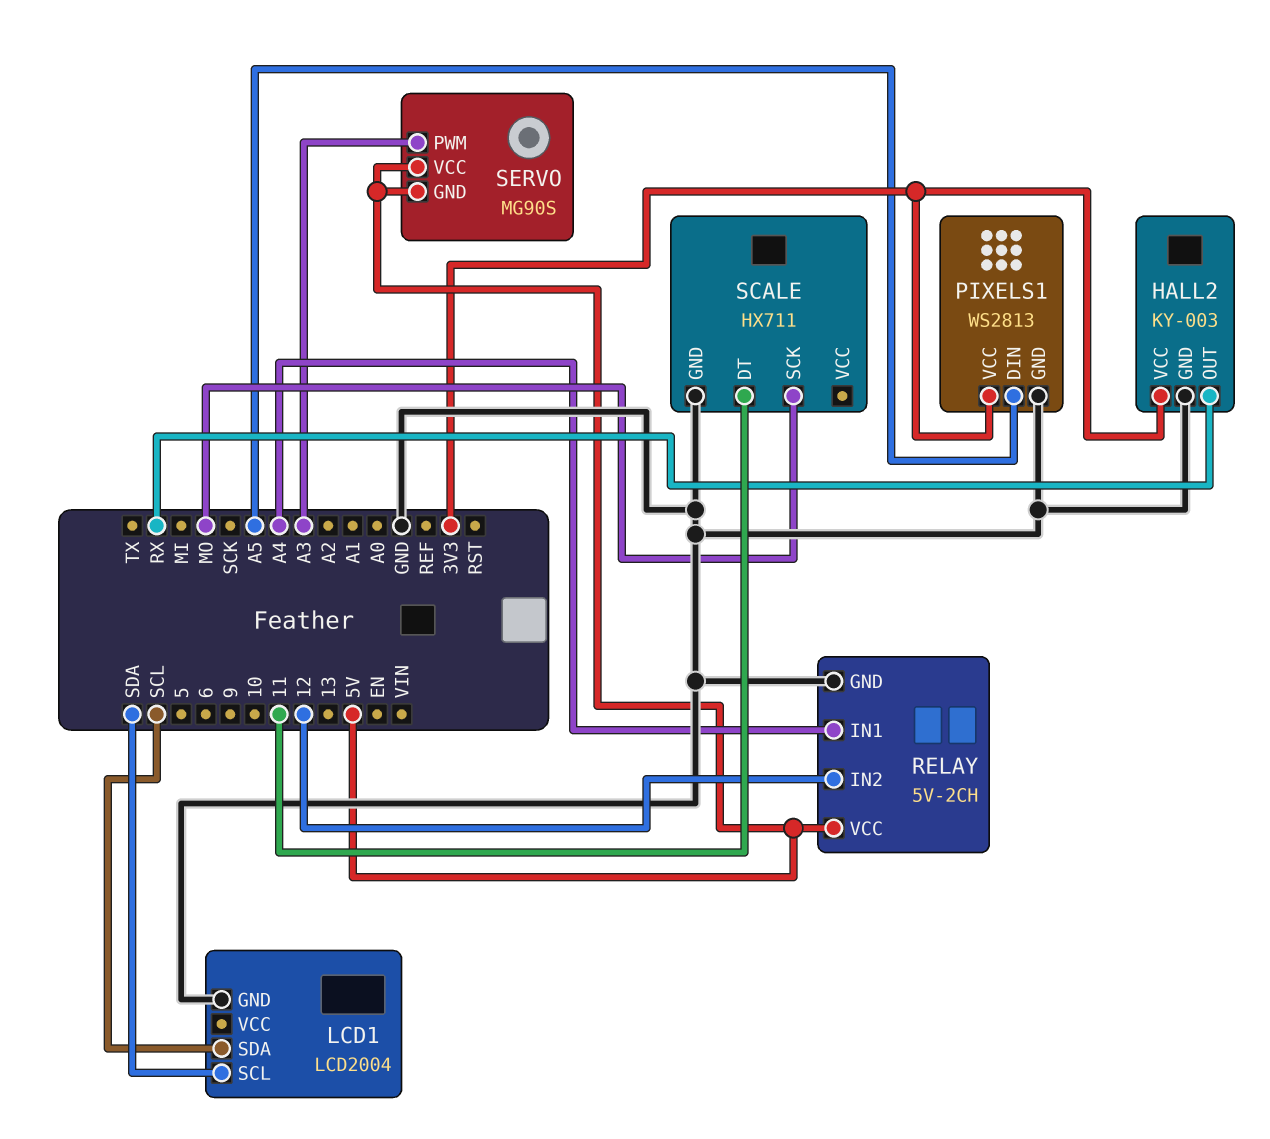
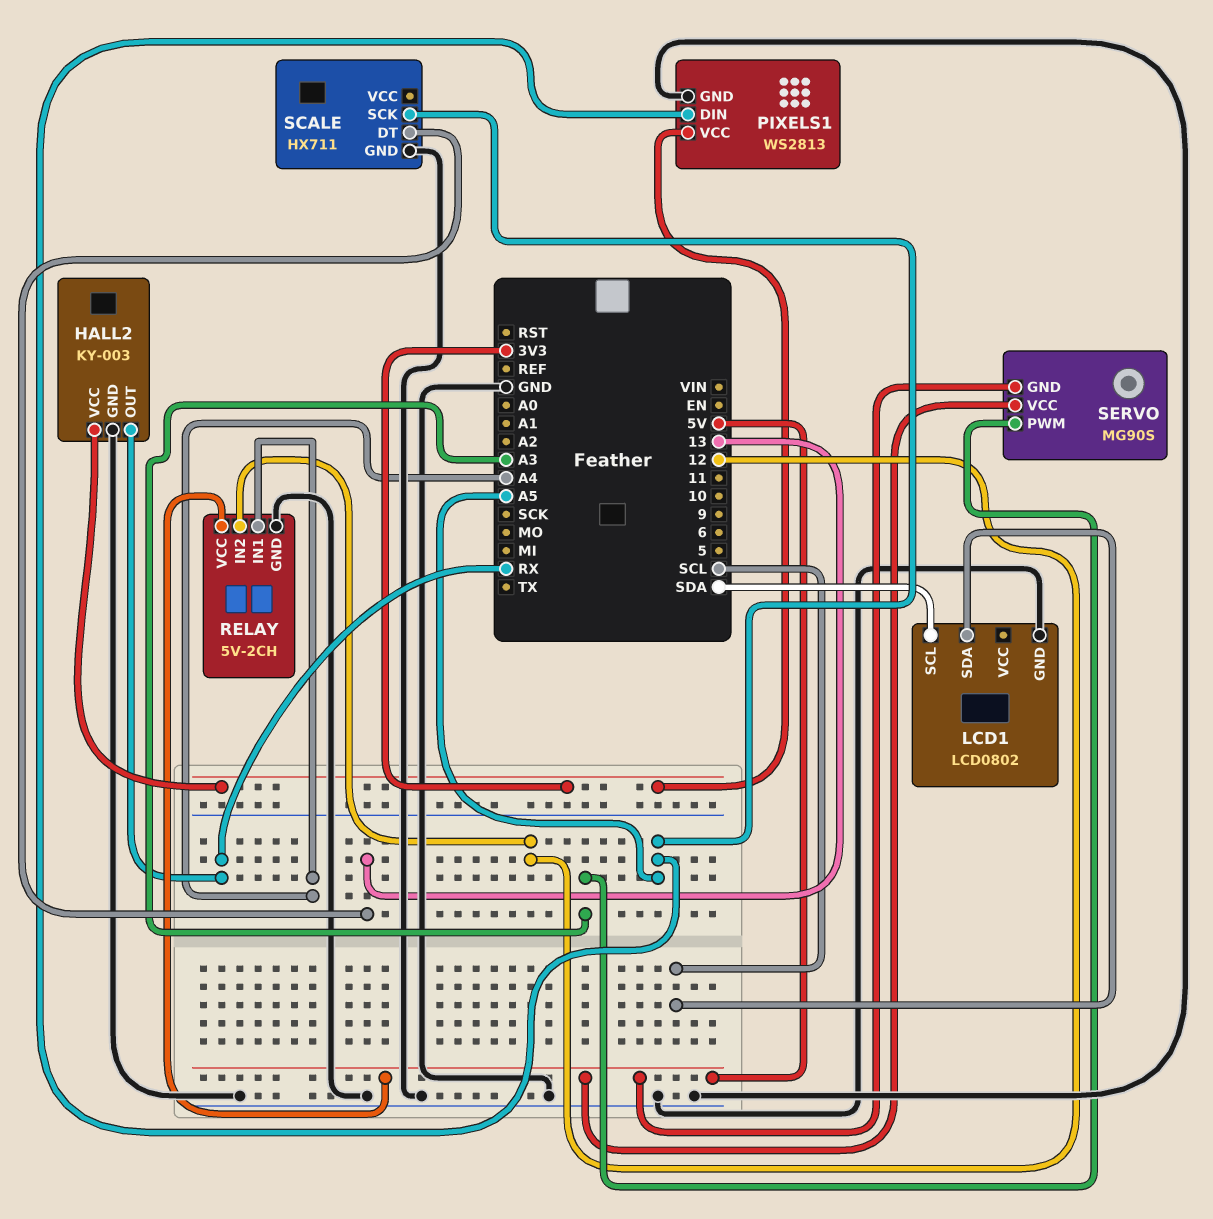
LCD1: LCD2004 -> LCD0802
SCALE pin DT: 11 -> 13
SCALE pin SCK: MO -> A5

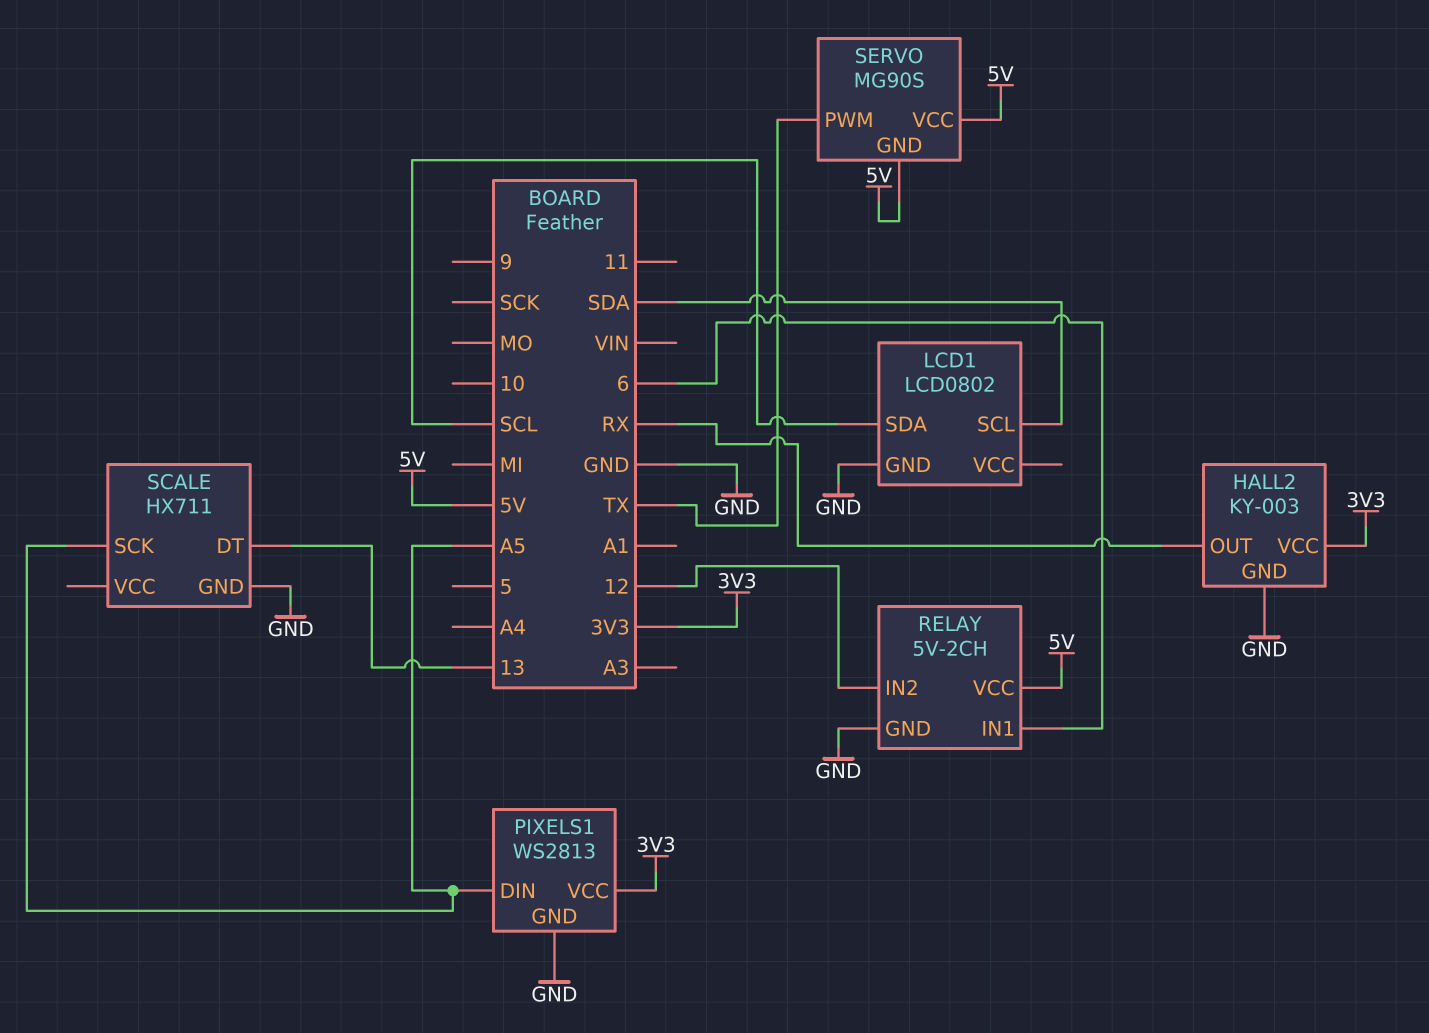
RELAY pin IN1: A4 -> 6
SERVO pin PWM: A3 -> TX

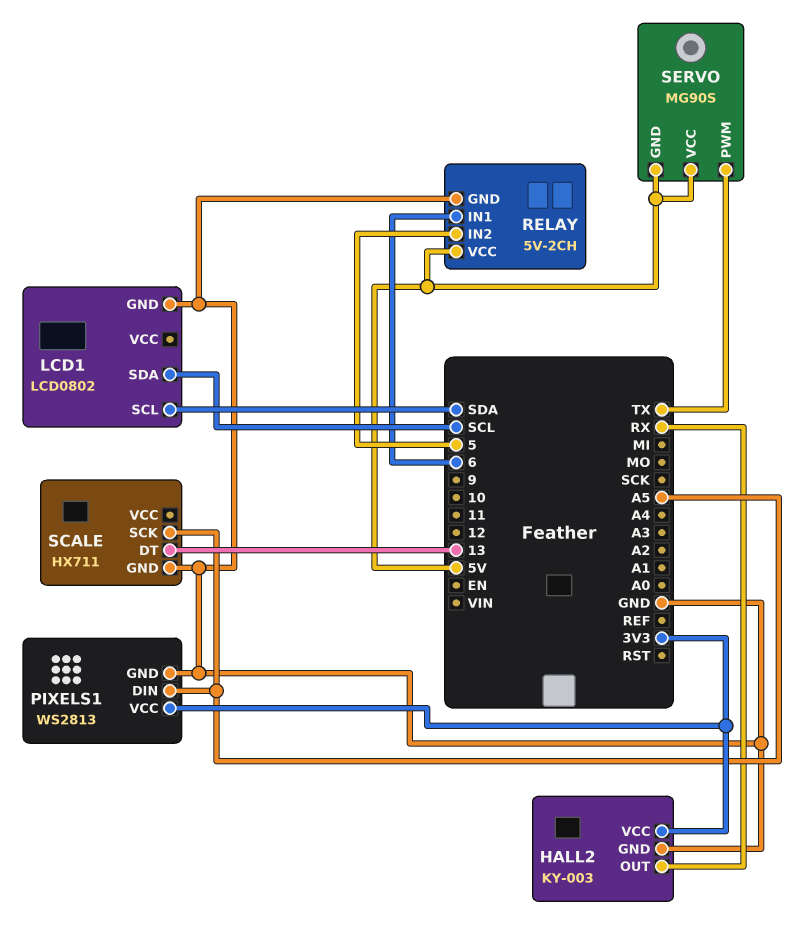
RELAY pin IN2: 12 -> 5

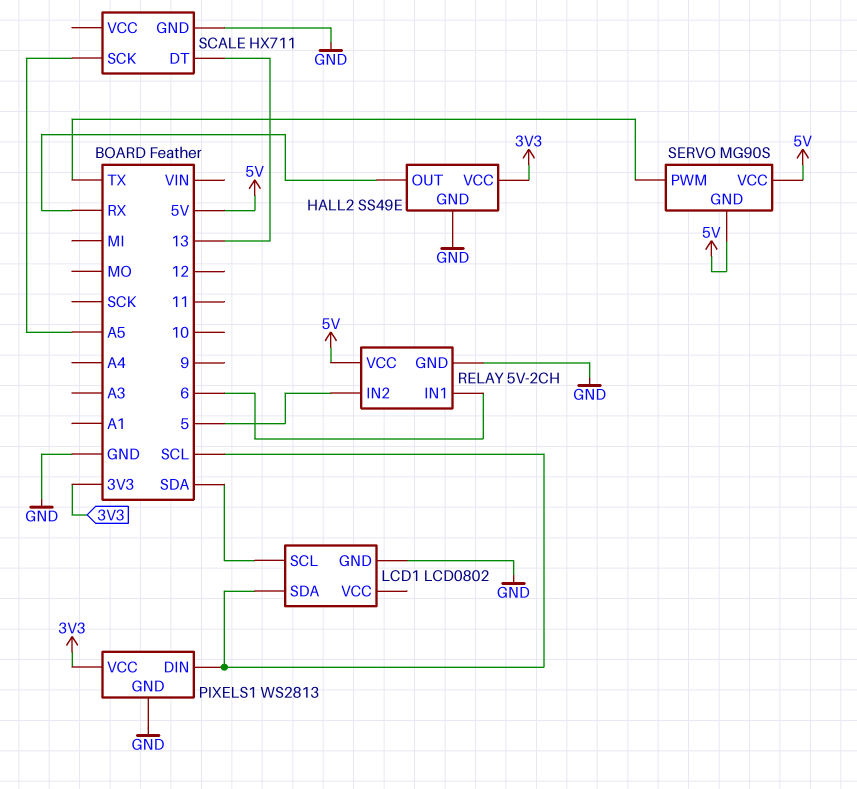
HALL2: KY-003 -> SS49E
PIXELS1 pin DIN: A5 -> SCL

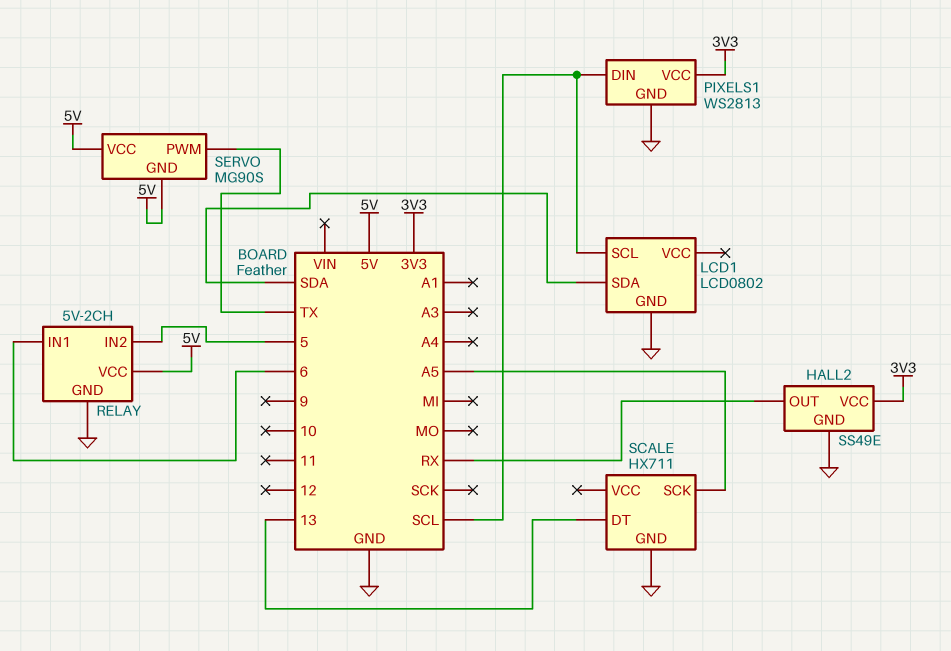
LCD1 pin SCL: SDA -> SCL
LCD1 pin SDA: SCL -> SDA

